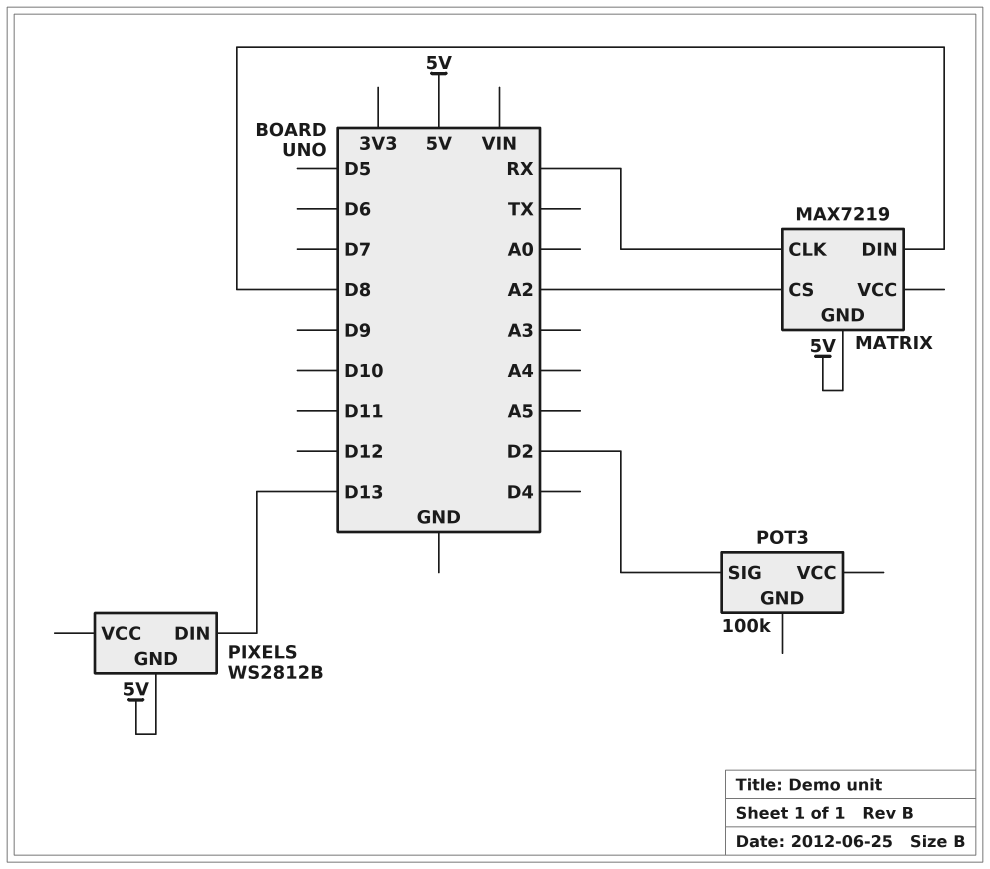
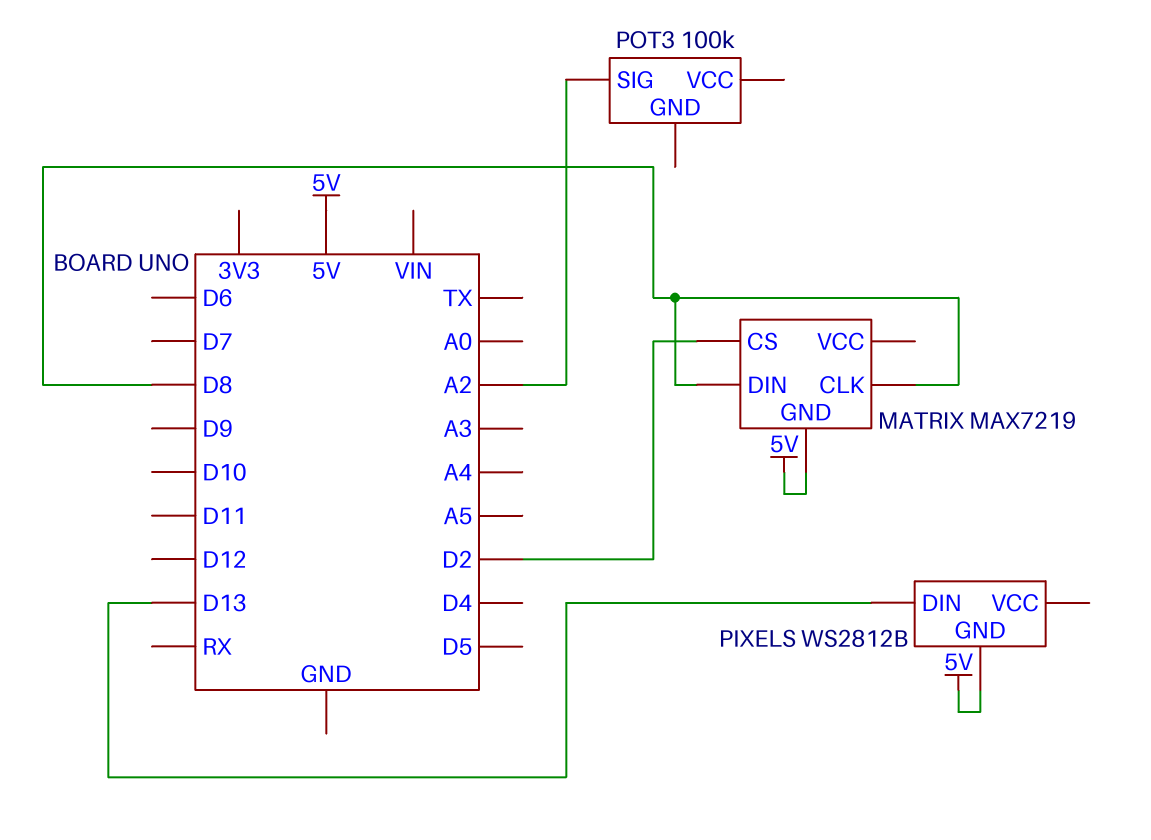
MATRIX pin CLK: RX -> D8
MATRIX pin CS: A2 -> D2
POT3 pin SIG: D2 -> A2

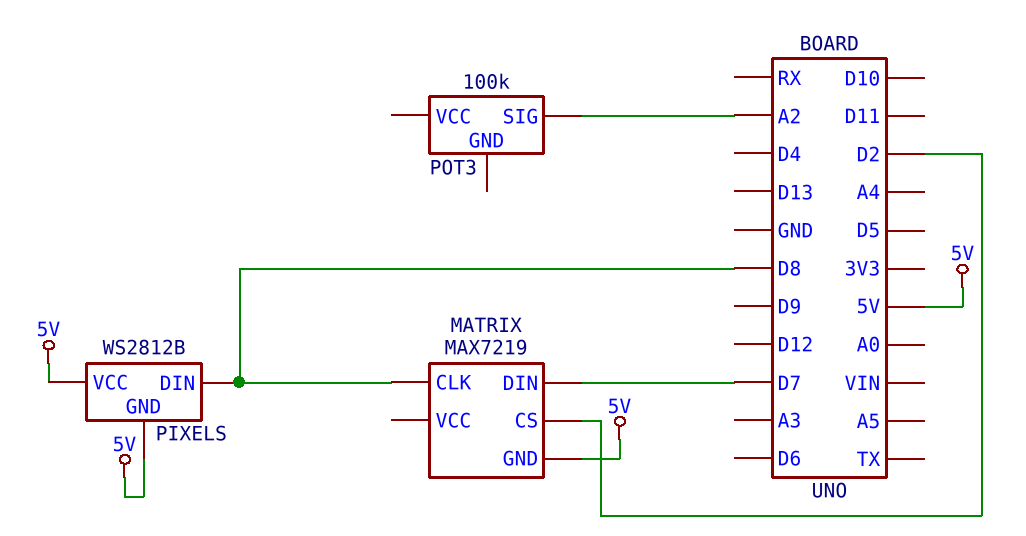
MATRIX pin DIN: D8 -> D7
PIXELS pin DIN: D13 -> D8
PIXELS pin VCC: none -> 5V

